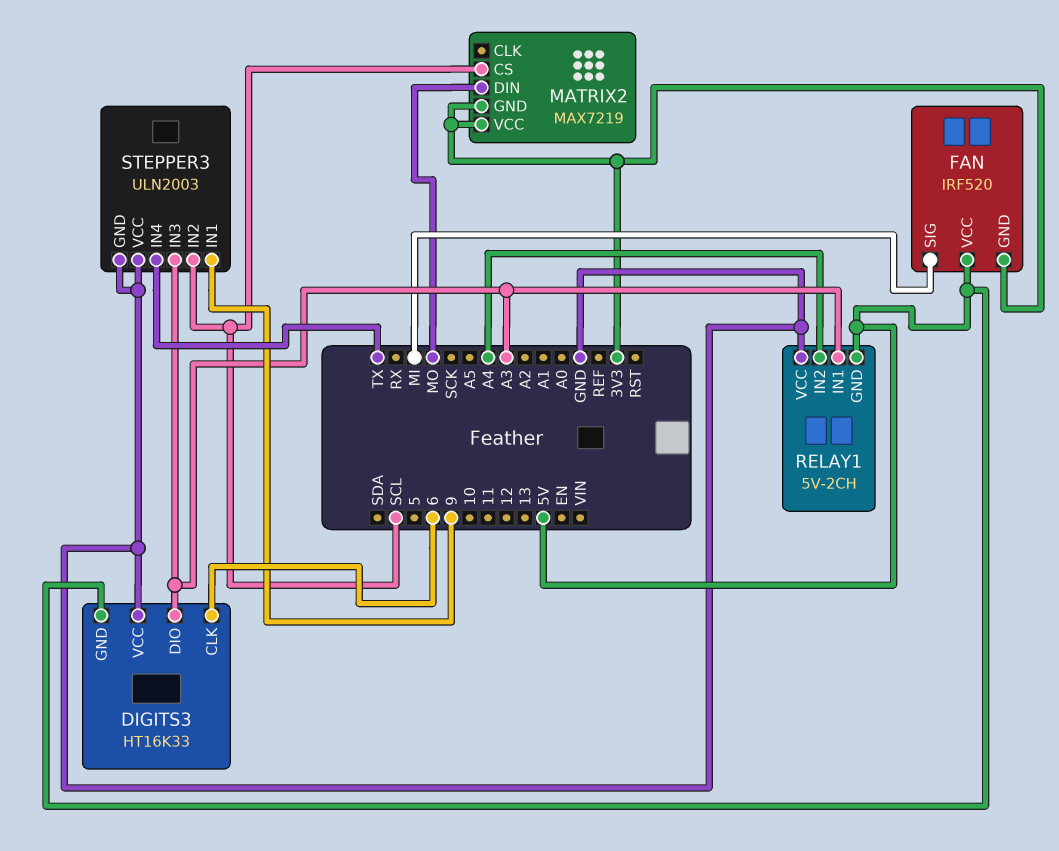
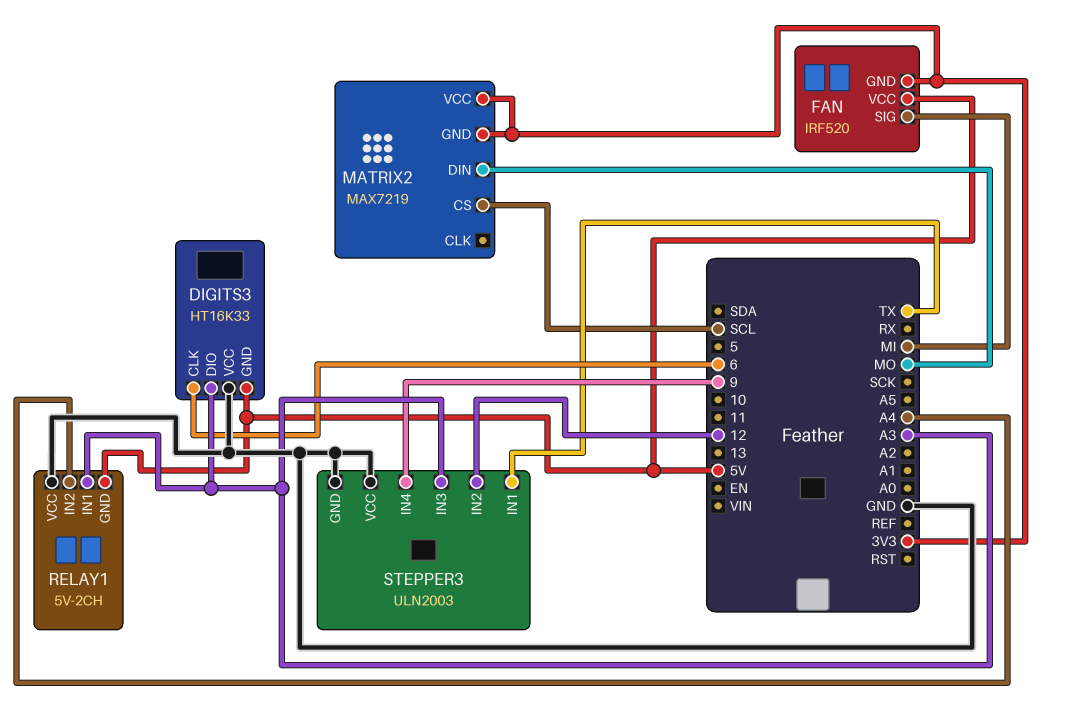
STEPPER3 pin IN1: 9 -> TX
STEPPER3 pin IN2: SCL -> 12
STEPPER3 pin IN4: TX -> 9

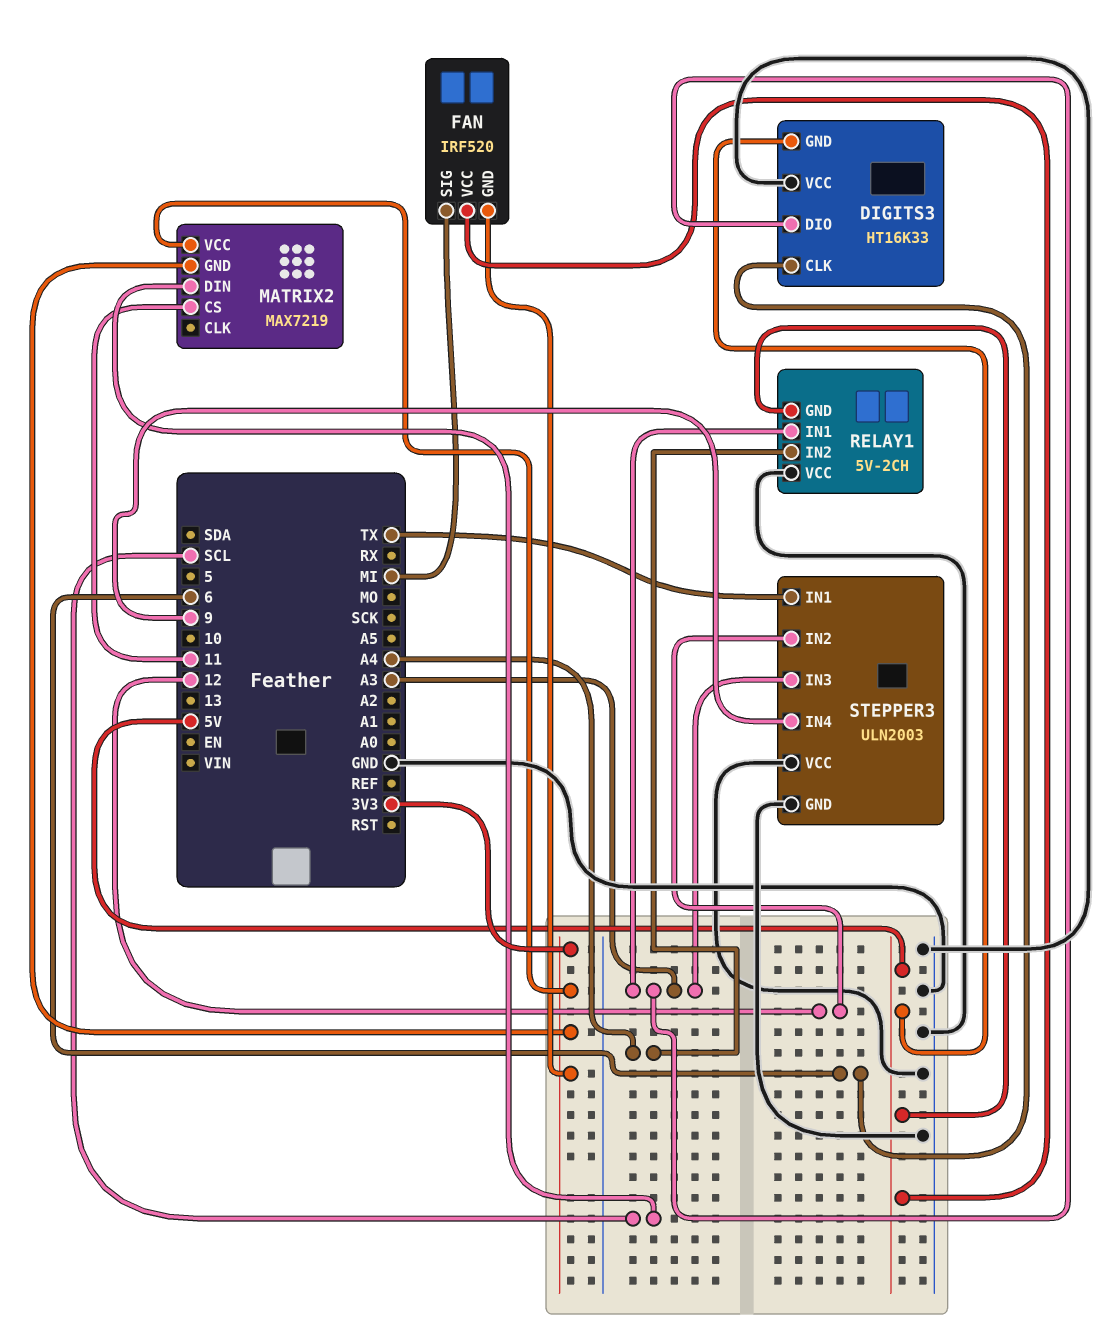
MATRIX2 pin CS: SCL -> 11
MATRIX2 pin DIN: MO -> SCL

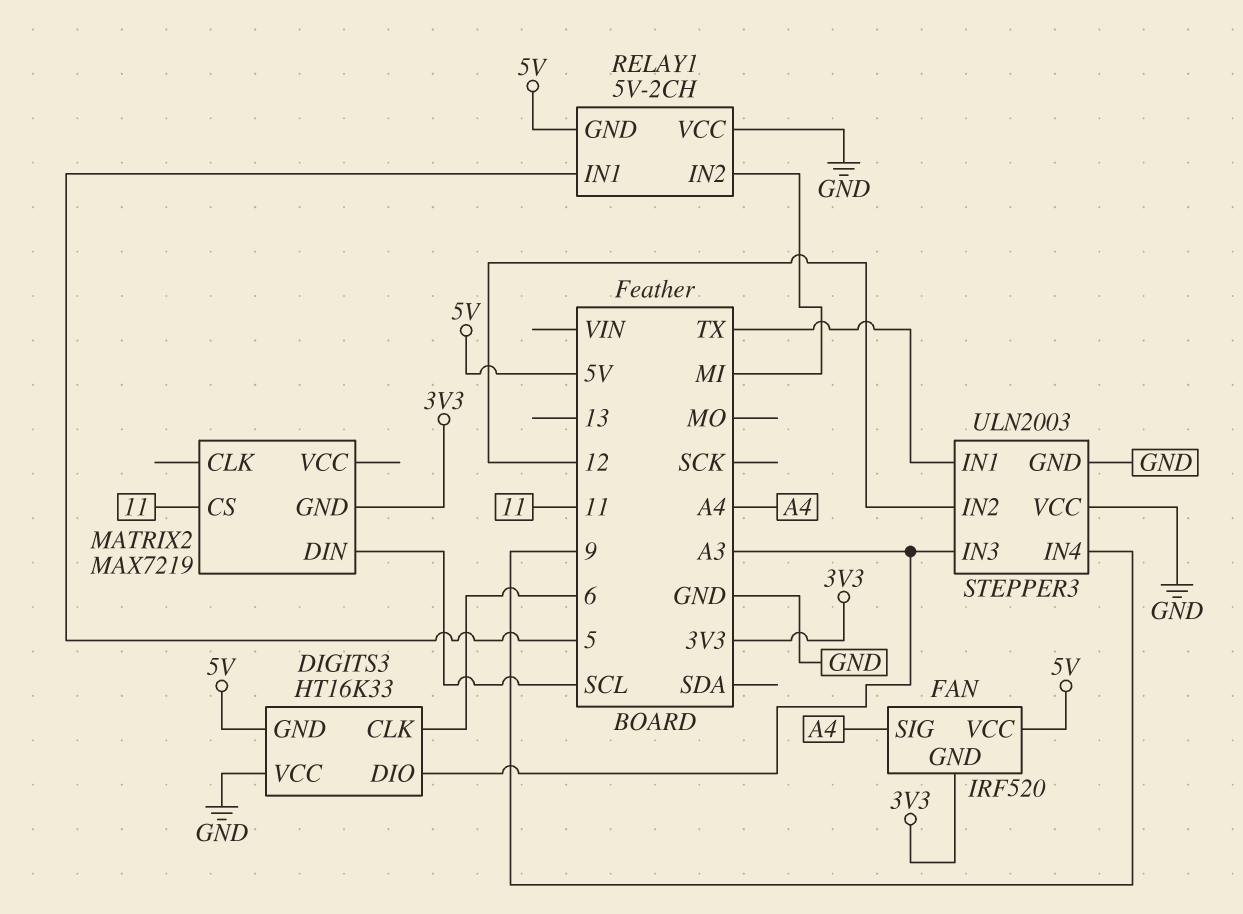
FAN pin SIG: MI -> A4
MATRIX2 pin VCC: 3V3 -> none
RELAY1 pin IN1: A3 -> 5
RELAY1 pin IN2: A4 -> MI

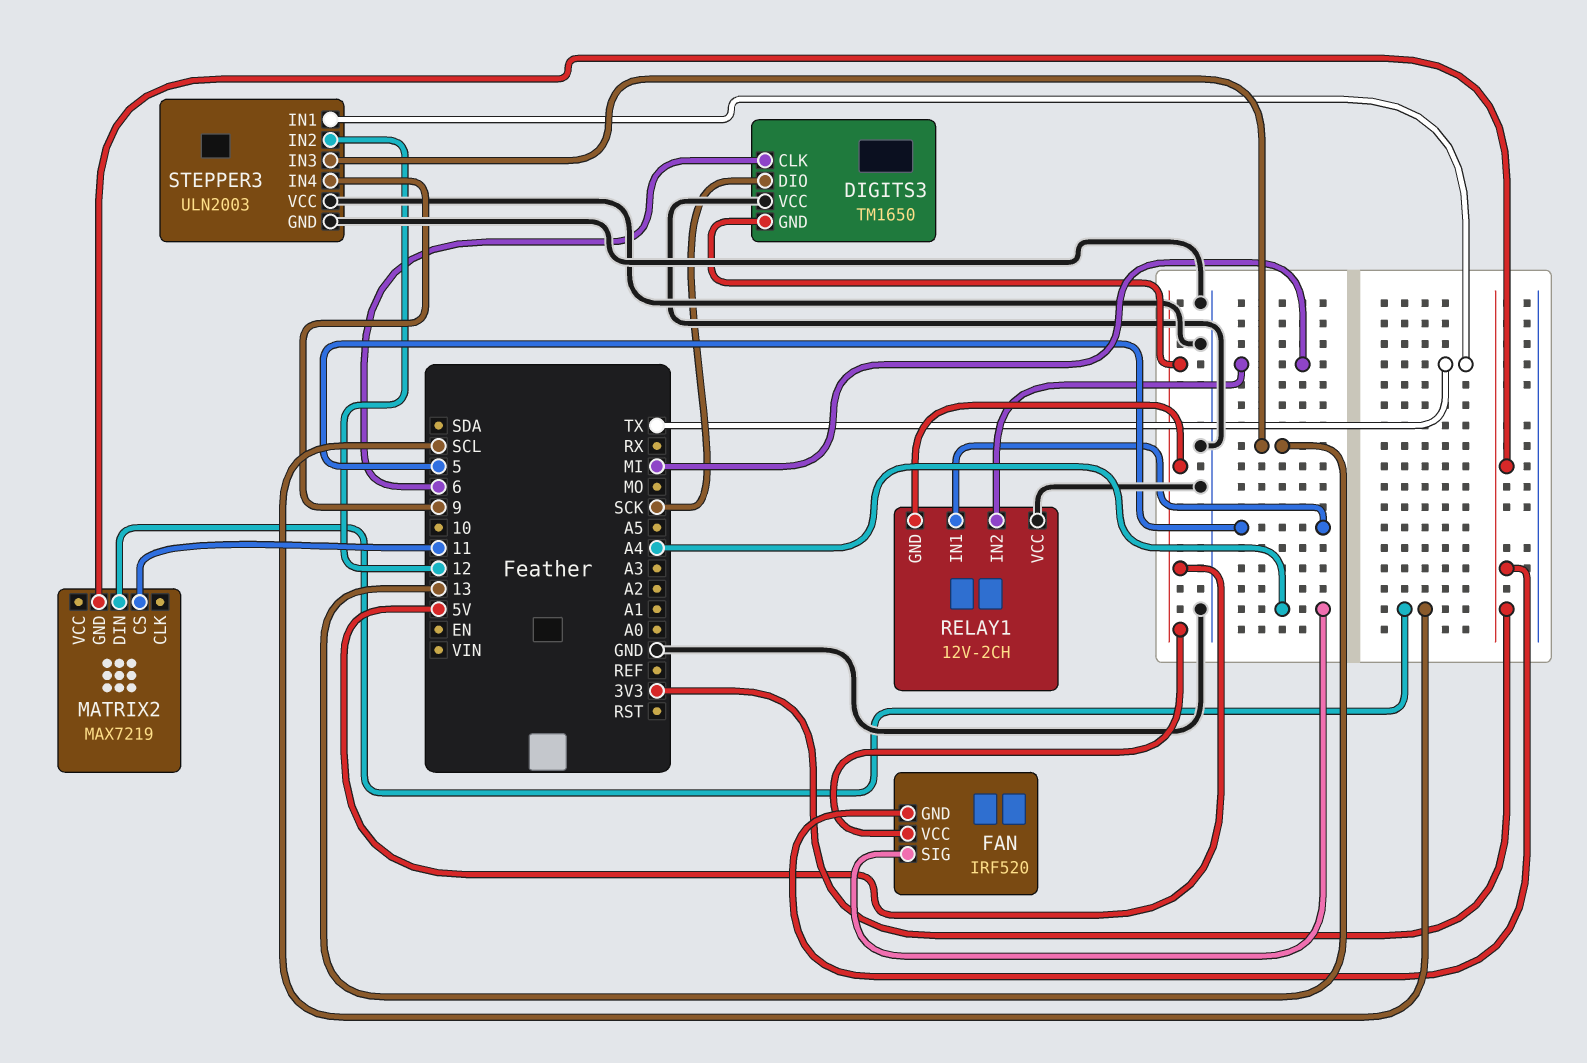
DIGITS3: HT16K33 -> TM1650
DIGITS3 pin DIO: A3 -> SCK
RELAY1: 5V-2CH -> 12V-2CH
STEPPER3 pin IN3: A3 -> 13

